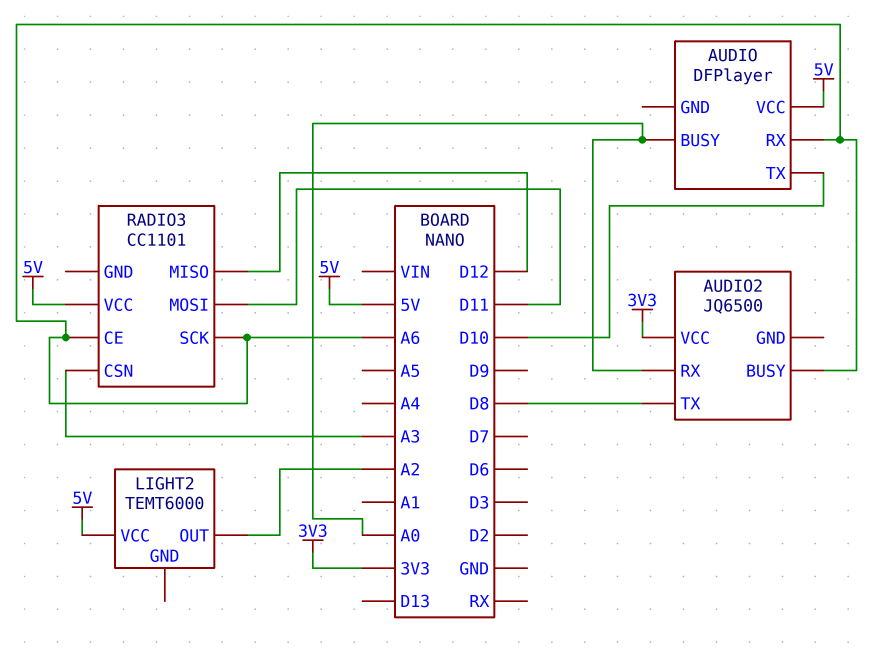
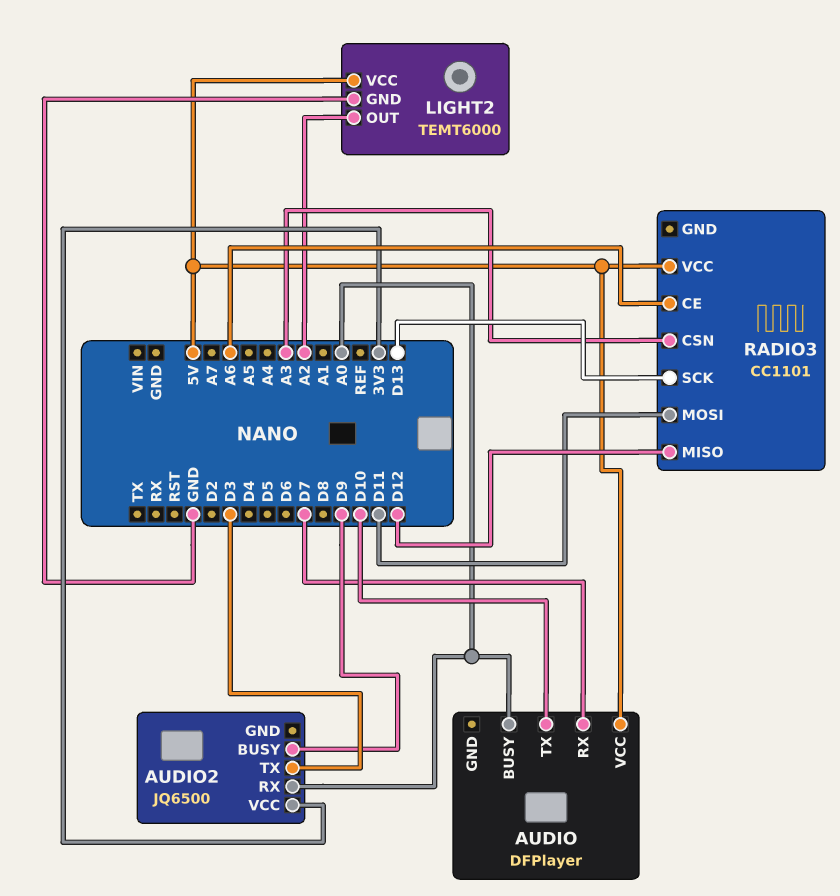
AUDIO pin RX: A6 -> D7
AUDIO2 pin BUSY: A6 -> D9
AUDIO2 pin TX: D8 -> D3
LIGHT2 pin GND: none -> GND
RADIO3 pin SCK: A6 -> D13

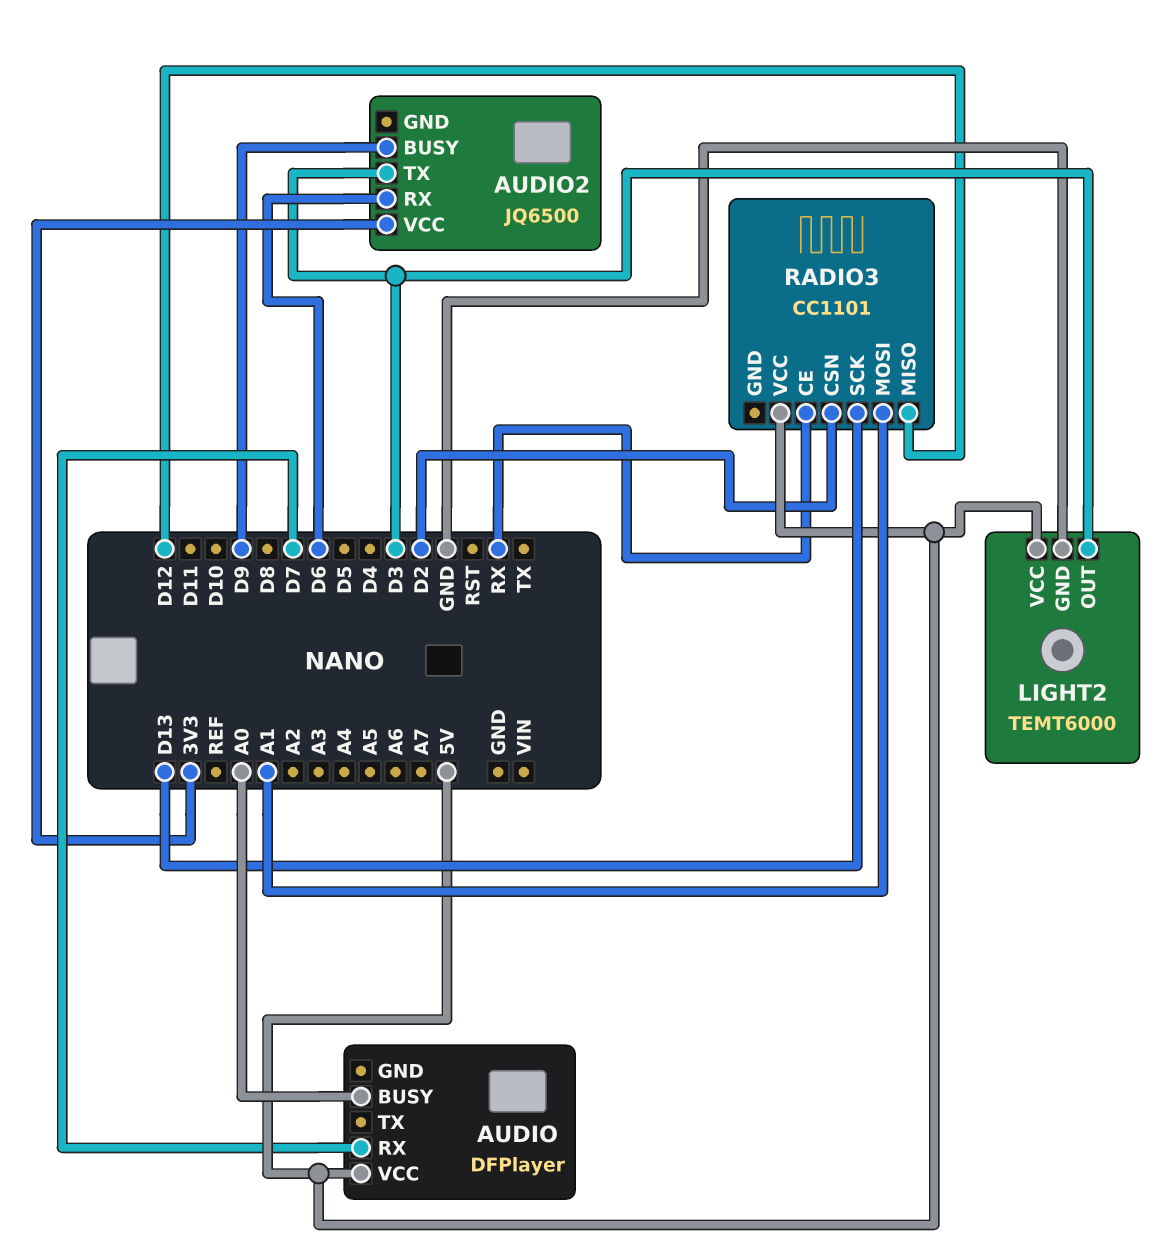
AUDIO pin TX: D10 -> none
AUDIO2 pin RX: A0 -> D6
LIGHT2 pin OUT: A2 -> D3
RADIO3 pin CE: A6 -> RX
RADIO3 pin CSN: A3 -> D2
RADIO3 pin MOSI: D11 -> A1

